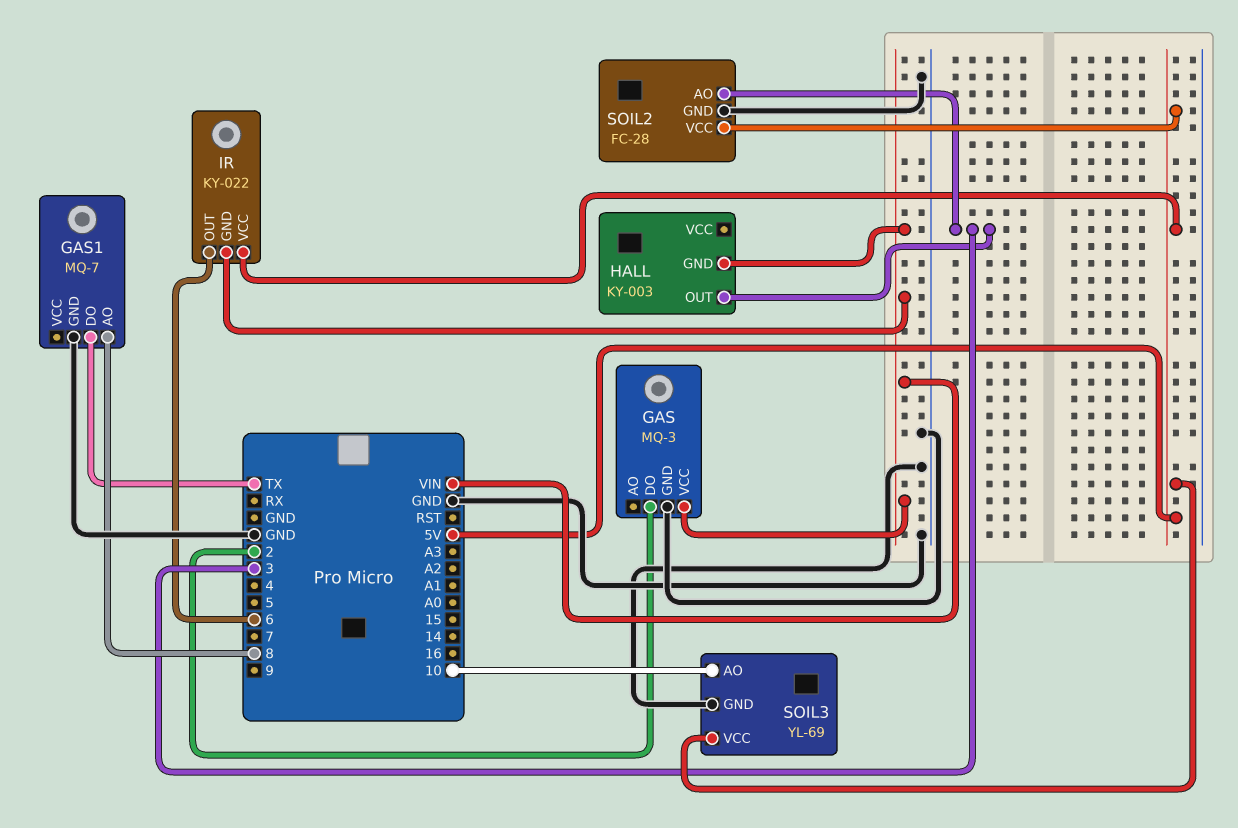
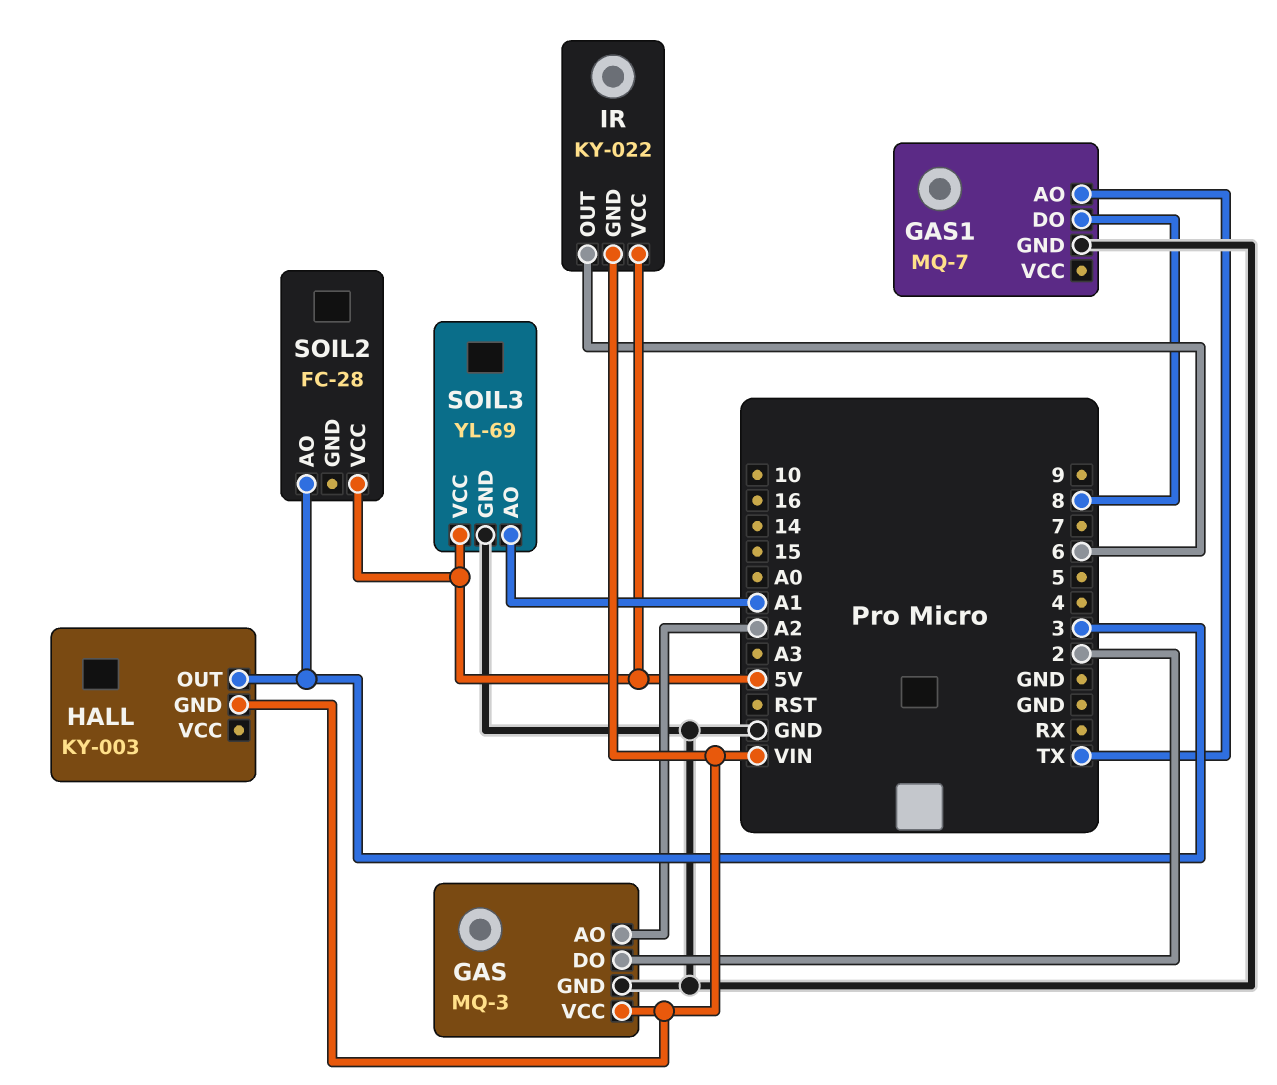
GAS pin AO: none -> A2
GAS1 pin AO: 8 -> TX
GAS1 pin DO: TX -> 8
SOIL2 pin GND: GND -> none
SOIL3 pin AO: 10 -> A1

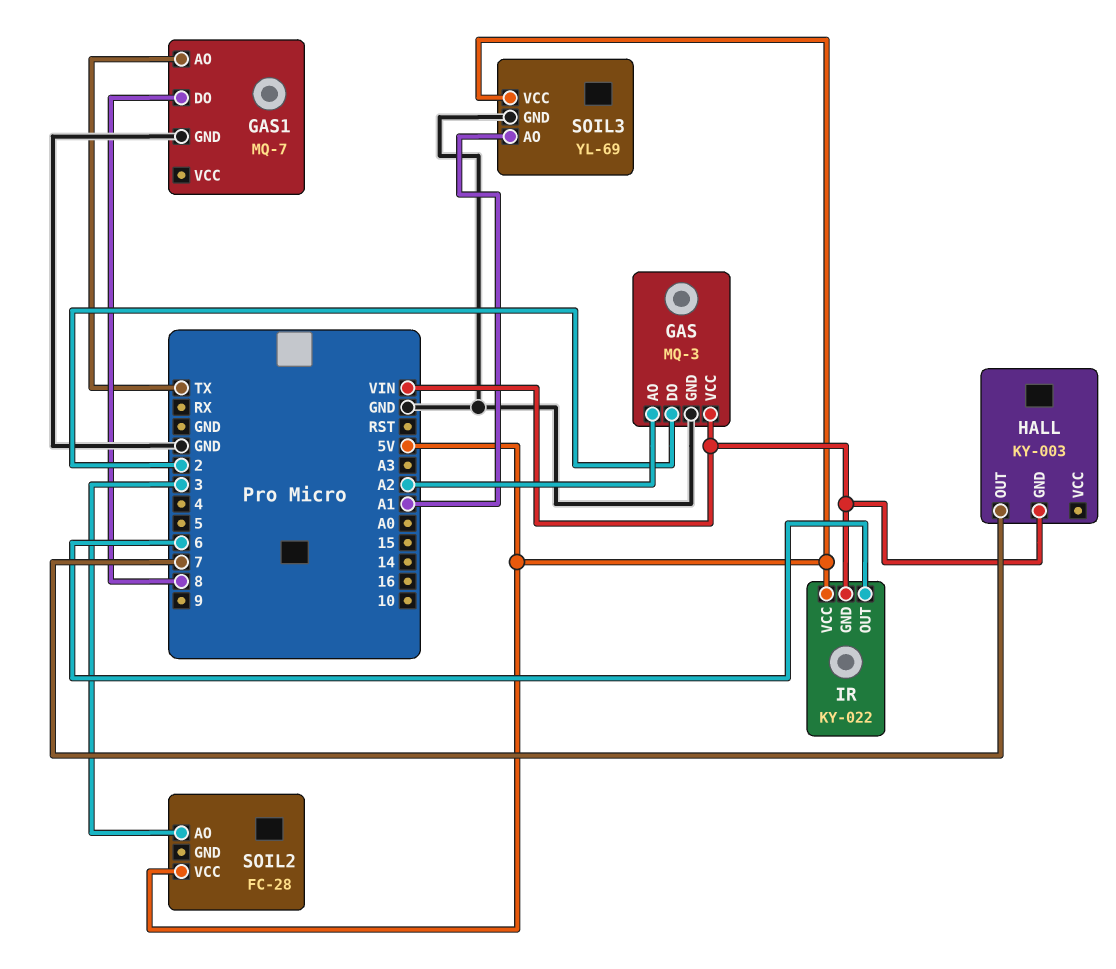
HALL pin OUT: 3 -> 7

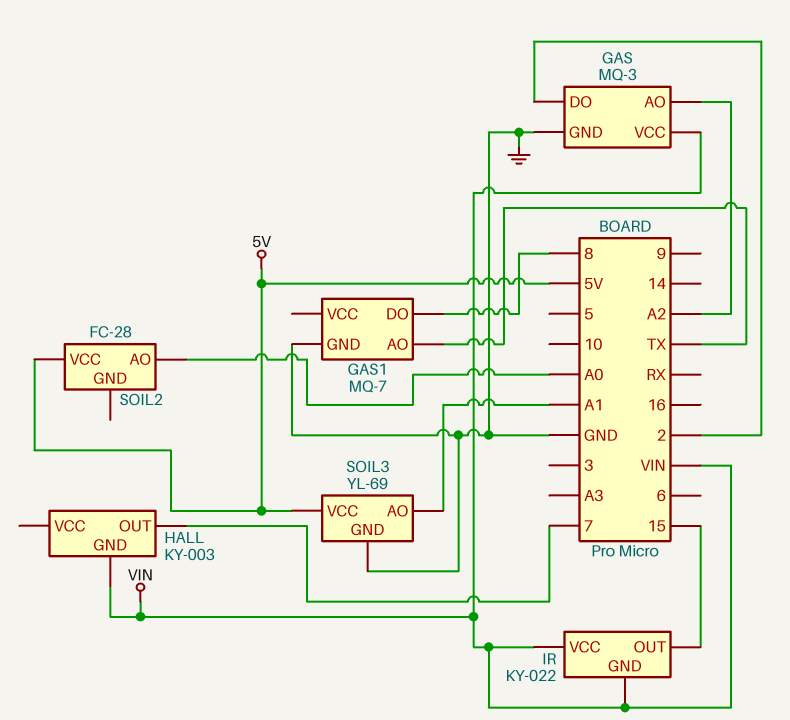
IR pin OUT: 6 -> 15
IR pin VCC: 5V -> VIN
SOIL2 pin AO: 3 -> A0

